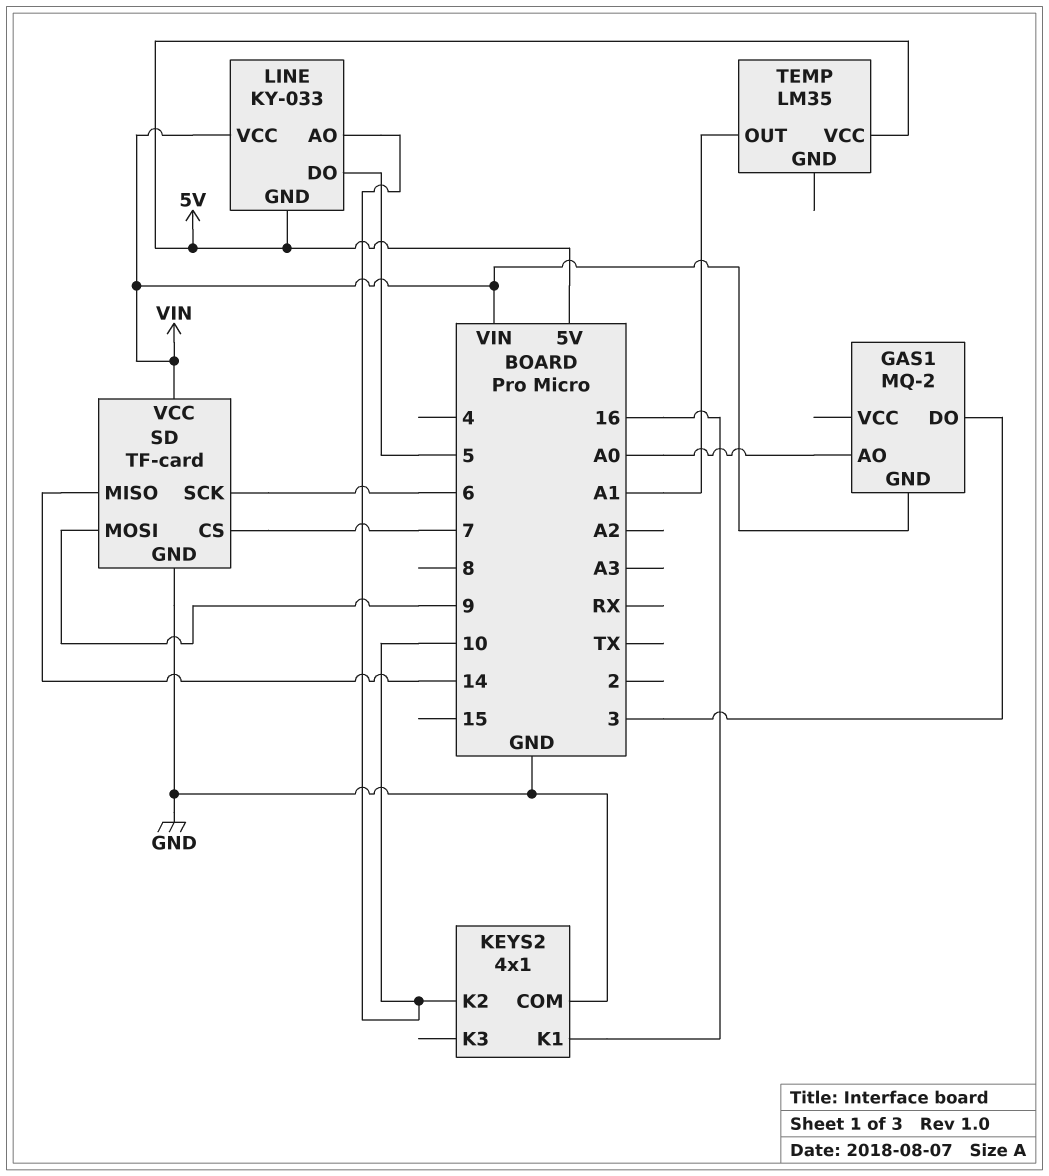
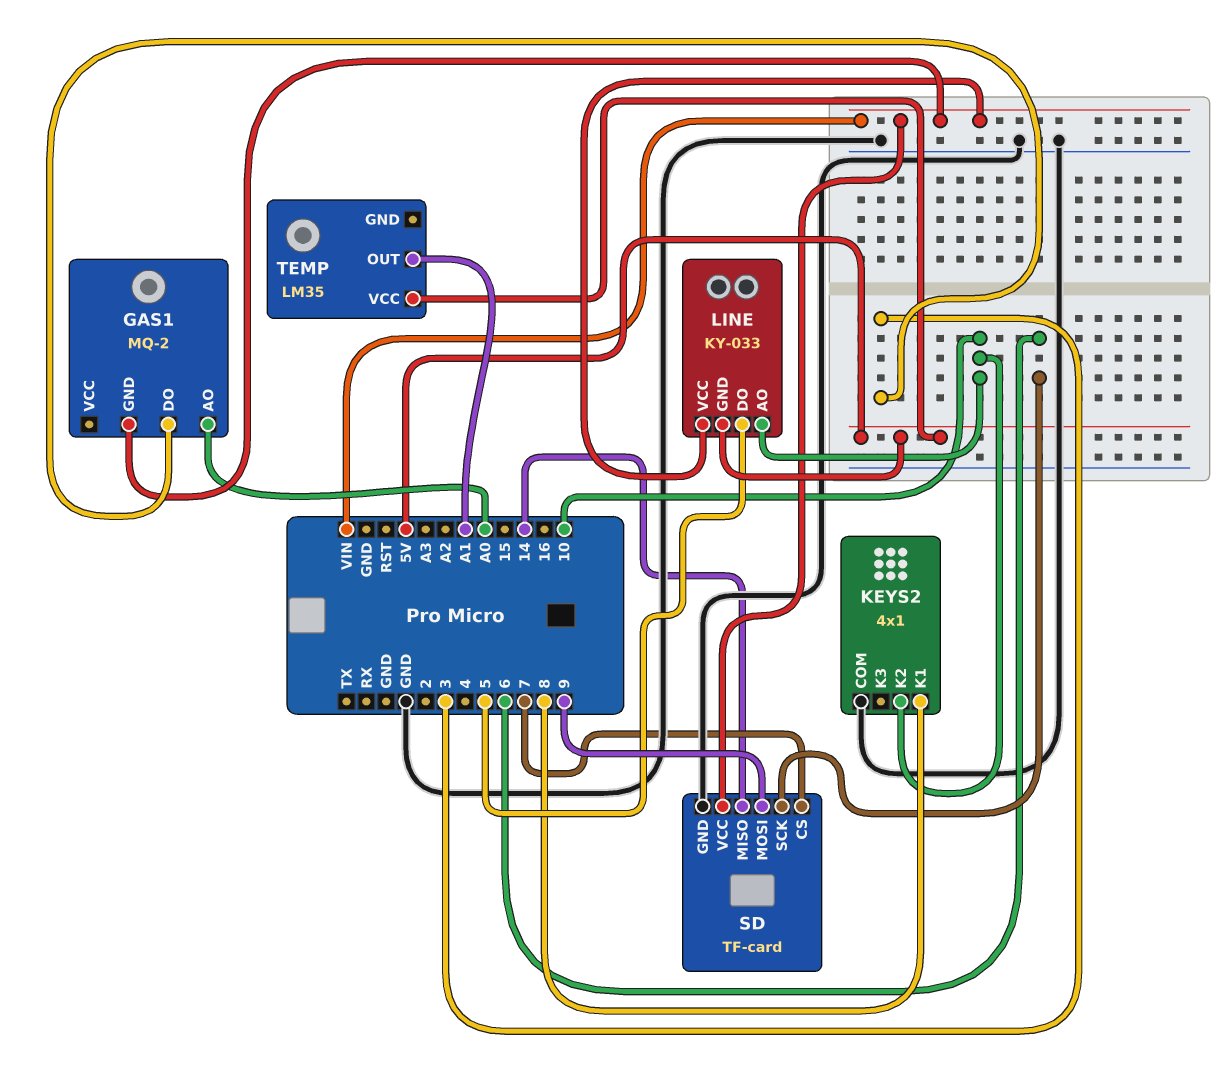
KEYS2 pin K1: 16 -> 8

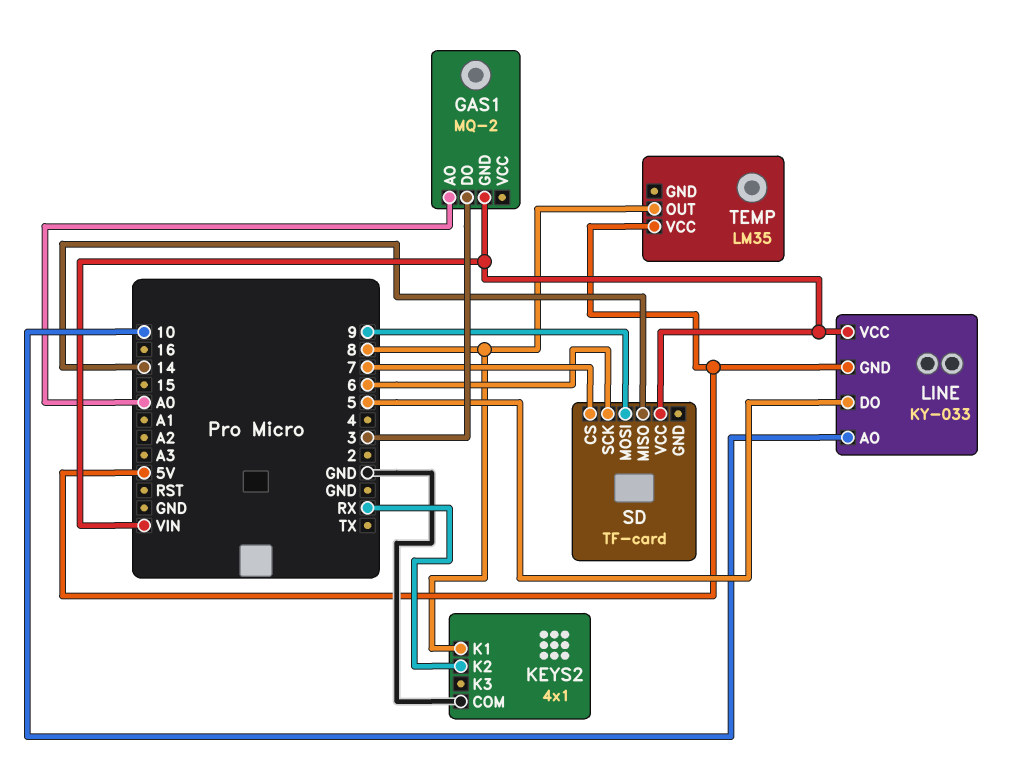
KEYS2 pin K2: 10 -> RX
SD pin GND: GND -> none
TEMP pin OUT: A1 -> 8

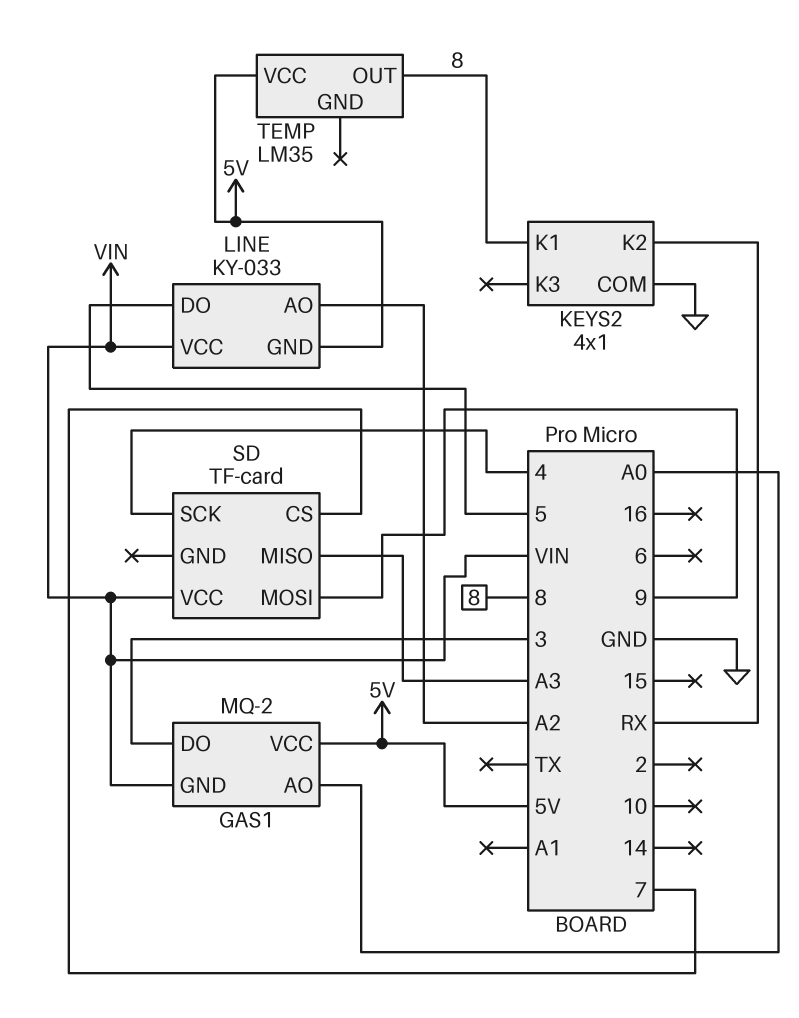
GAS1 pin VCC: none -> 5V
LINE pin AO: 10 -> A2
SD pin MISO: 14 -> A3
SD pin SCK: 6 -> 4

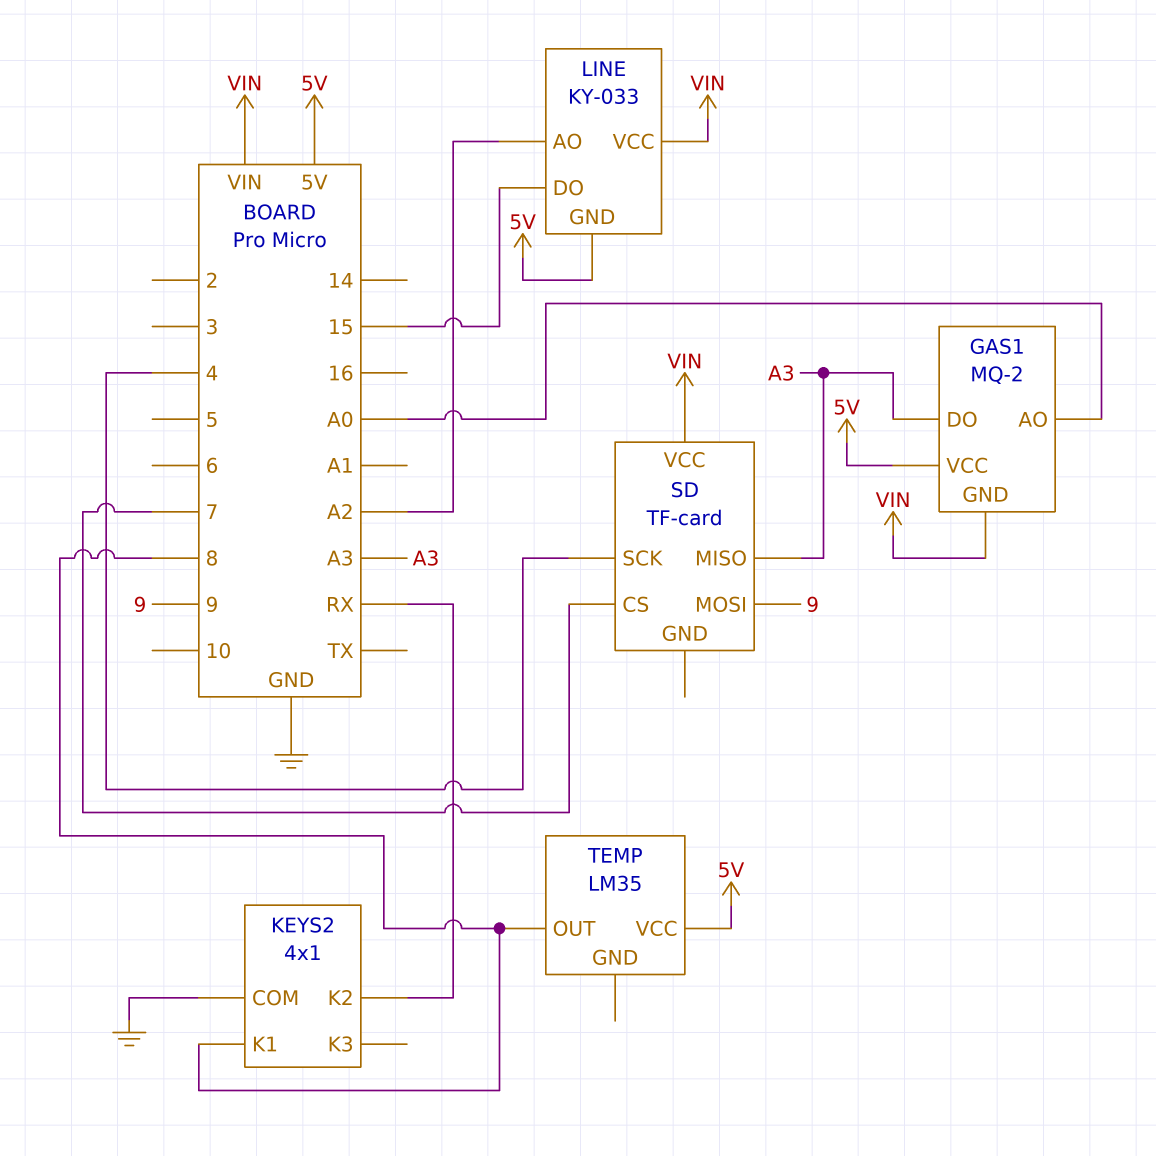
GAS1 pin DO: 3 -> A3
LINE pin DO: 5 -> 15

